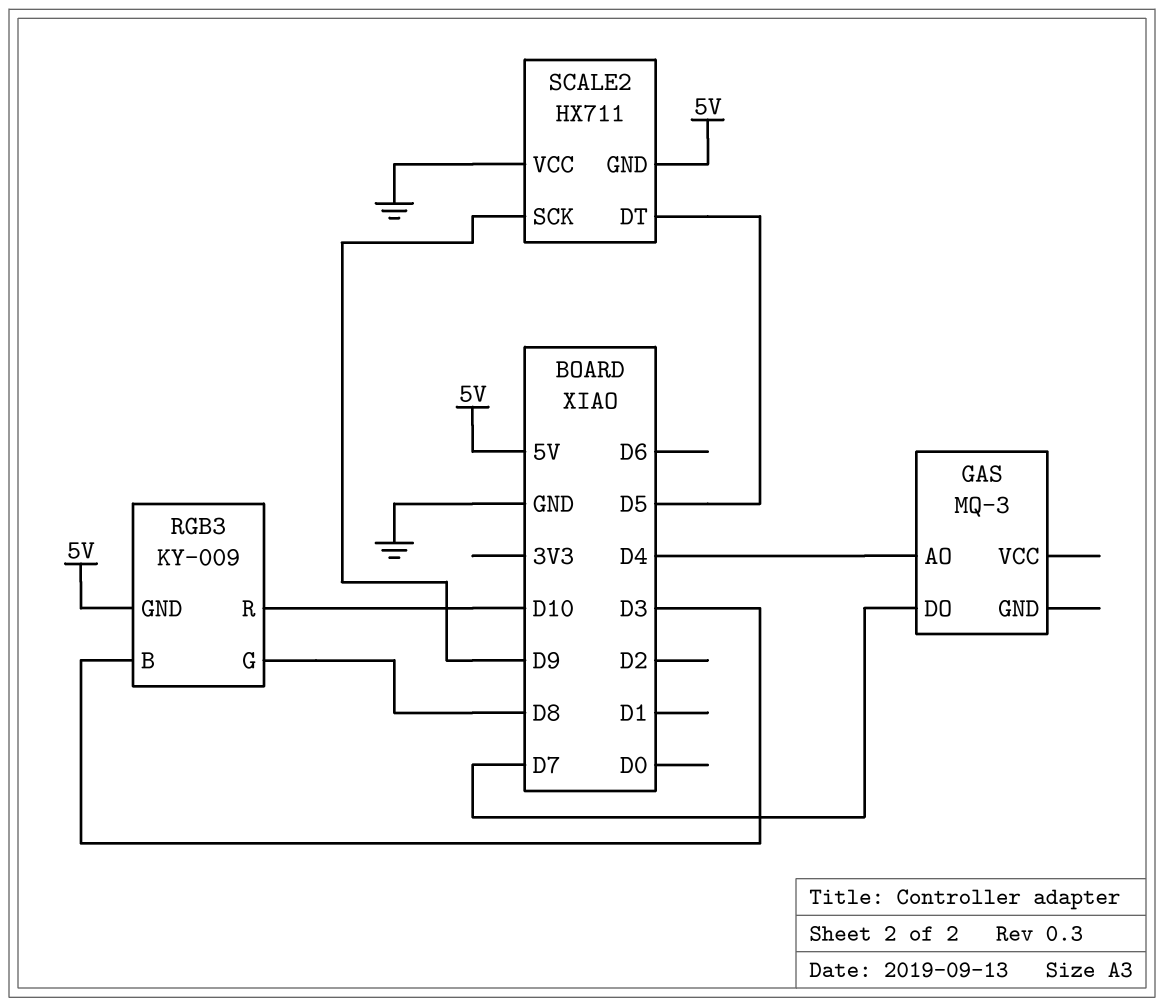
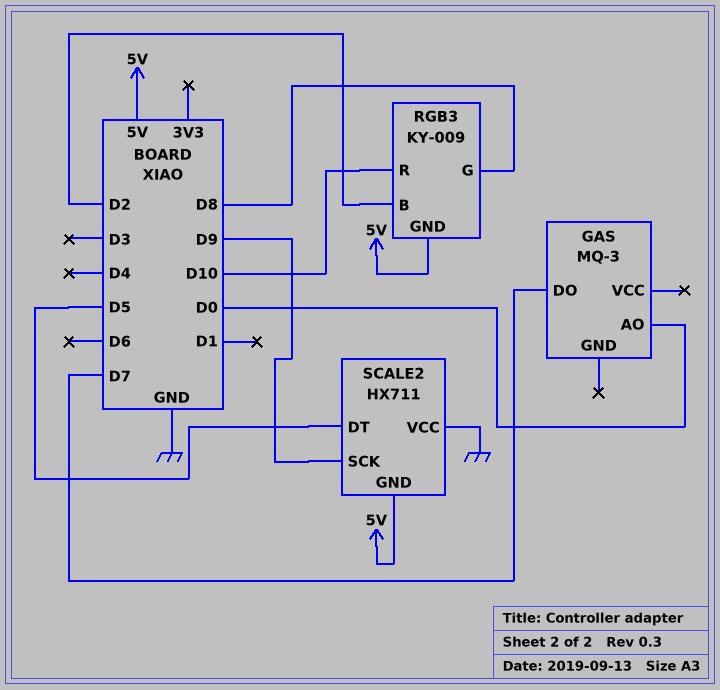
GAS pin AO: D4 -> D0
RGB3 pin B: D3 -> D2

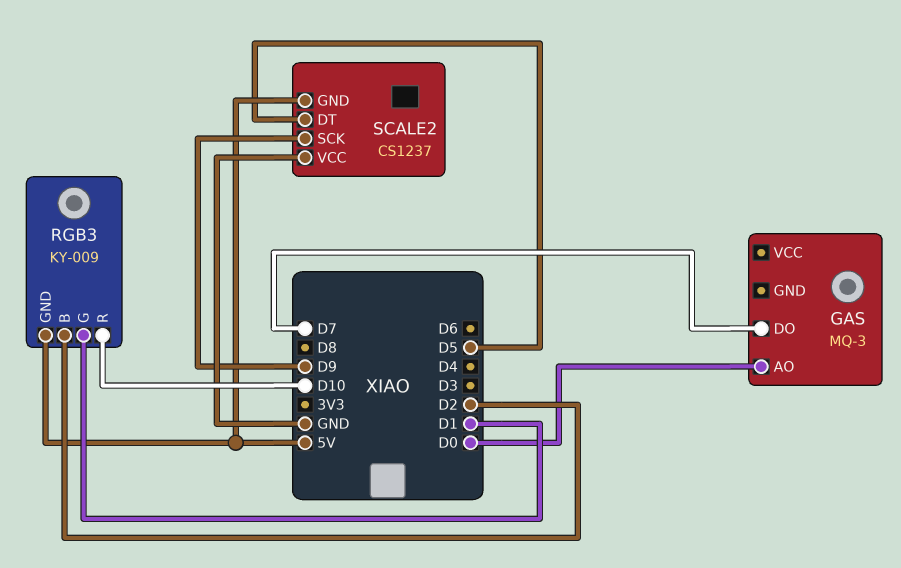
RGB3 pin G: D8 -> D1
SCALE2: HX711 -> CS1237

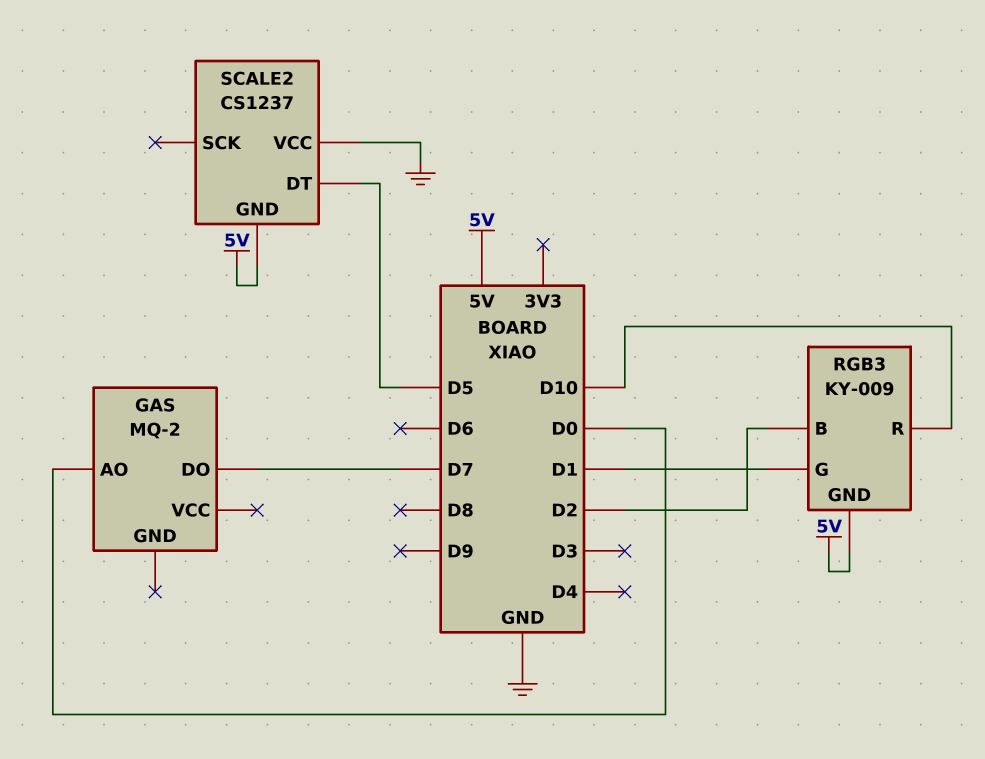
GAS: MQ-3 -> MQ-2
SCALE2 pin SCK: D9 -> none

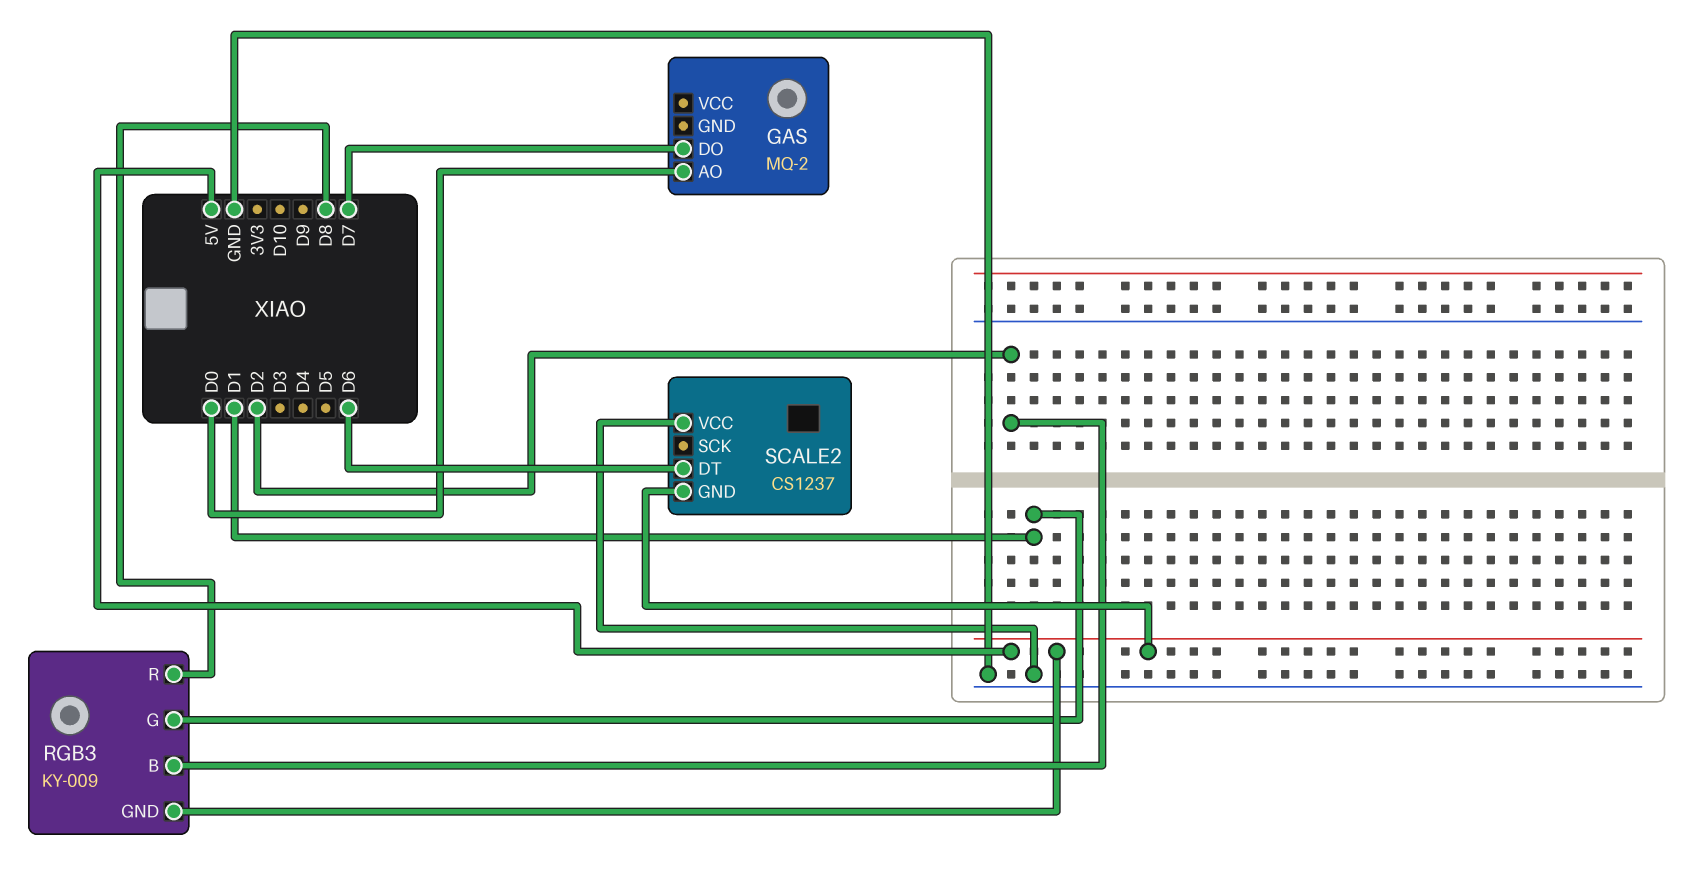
RGB3 pin R: D10 -> D8
SCALE2 pin DT: D5 -> D6

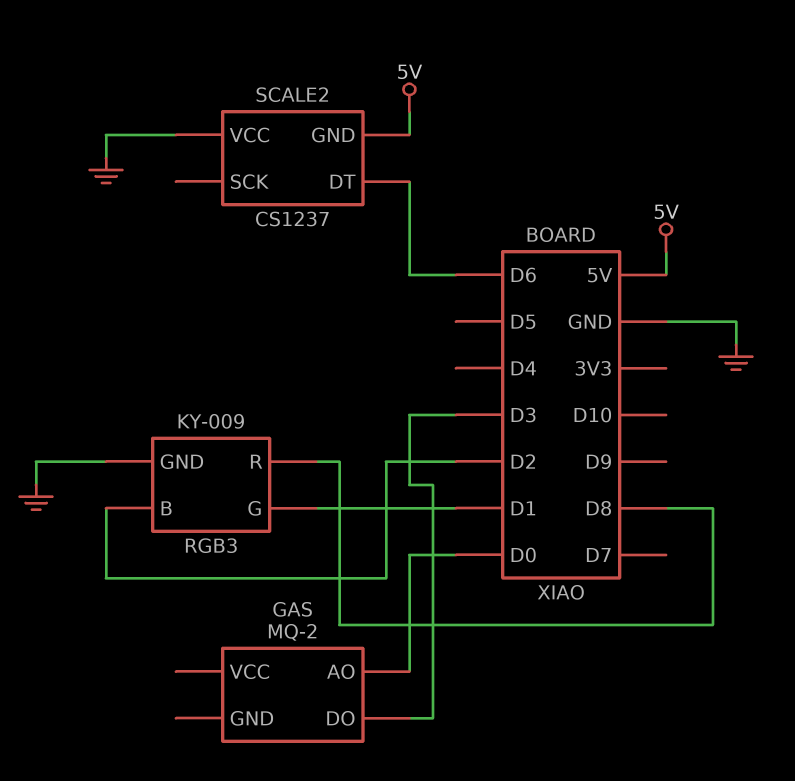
GAS pin DO: D7 -> D3
RGB3 pin GND: 5V -> GND

